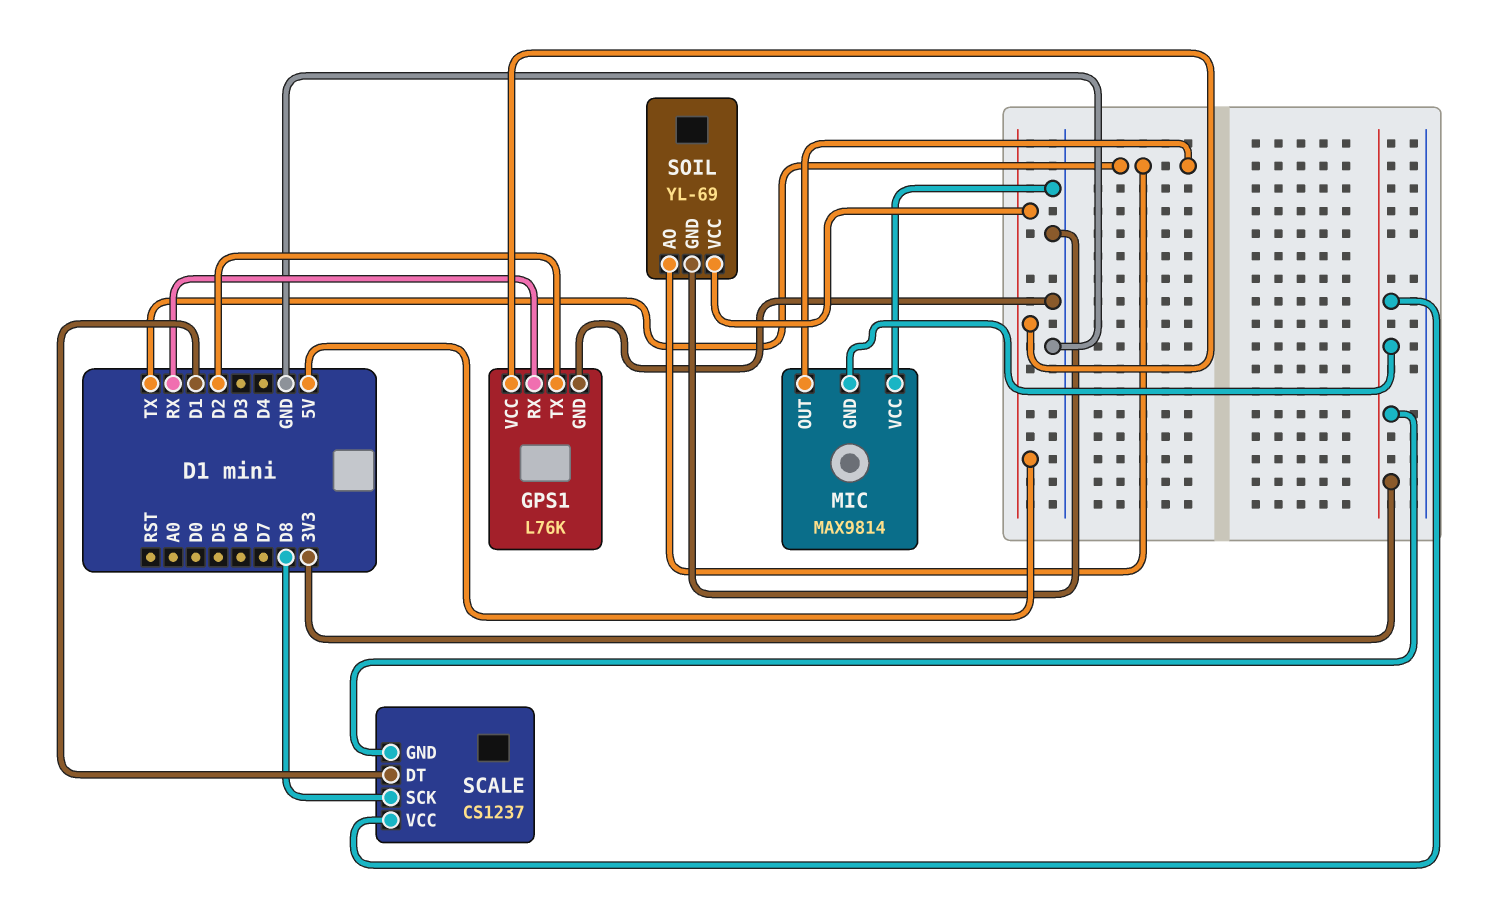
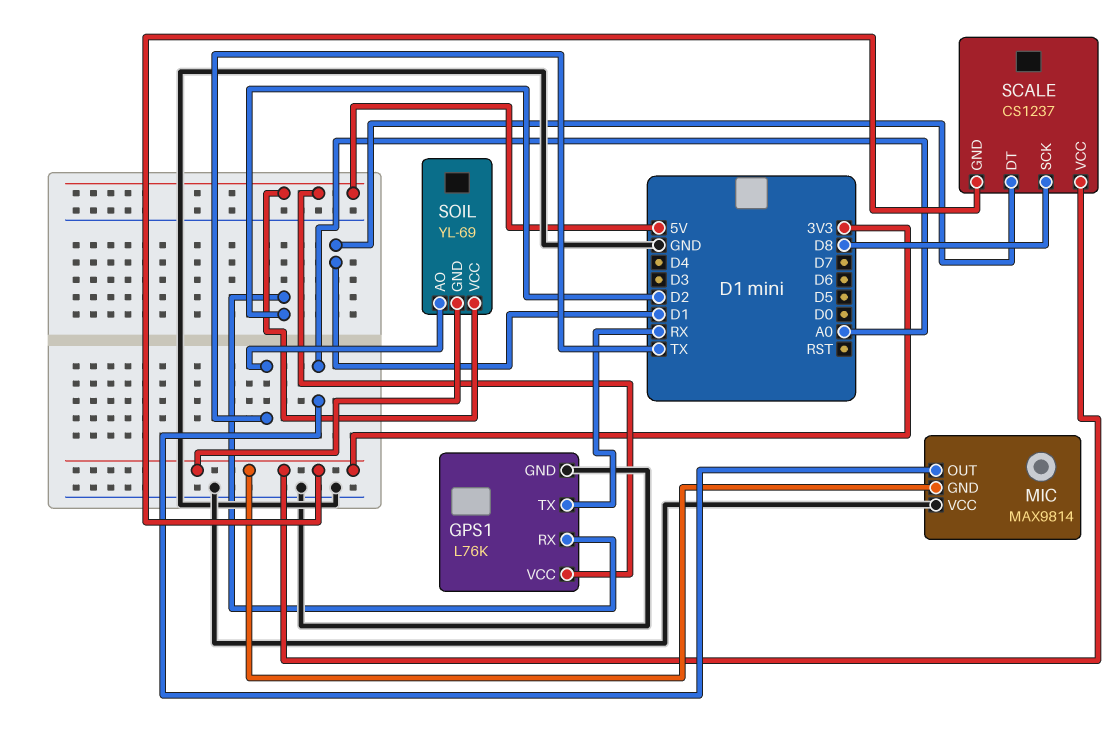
GPS1 pin RX: RX -> D2
GPS1 pin TX: D2 -> RX
MIC pin OUT: TX -> A0
SOIL pin GND: GND -> 3V3

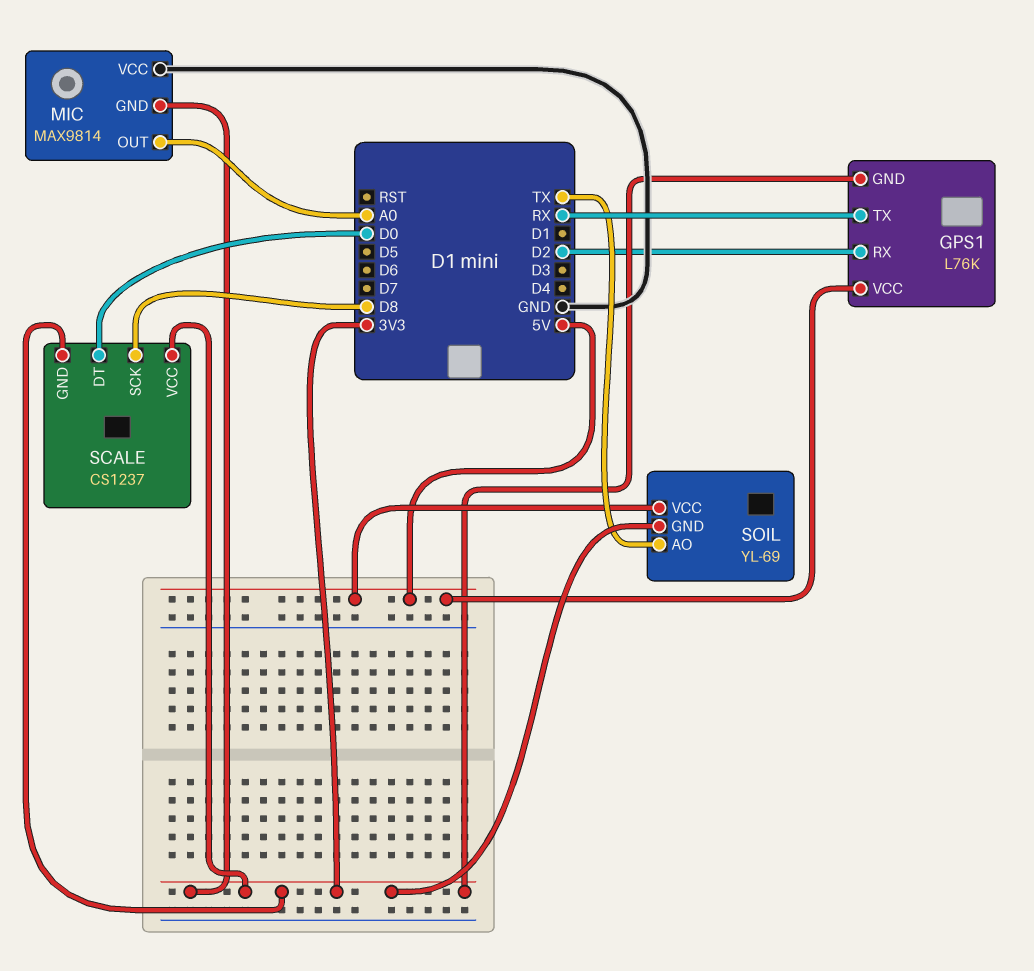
GPS1 pin GND: GND -> 3V3
SCALE pin DT: D1 -> D0

